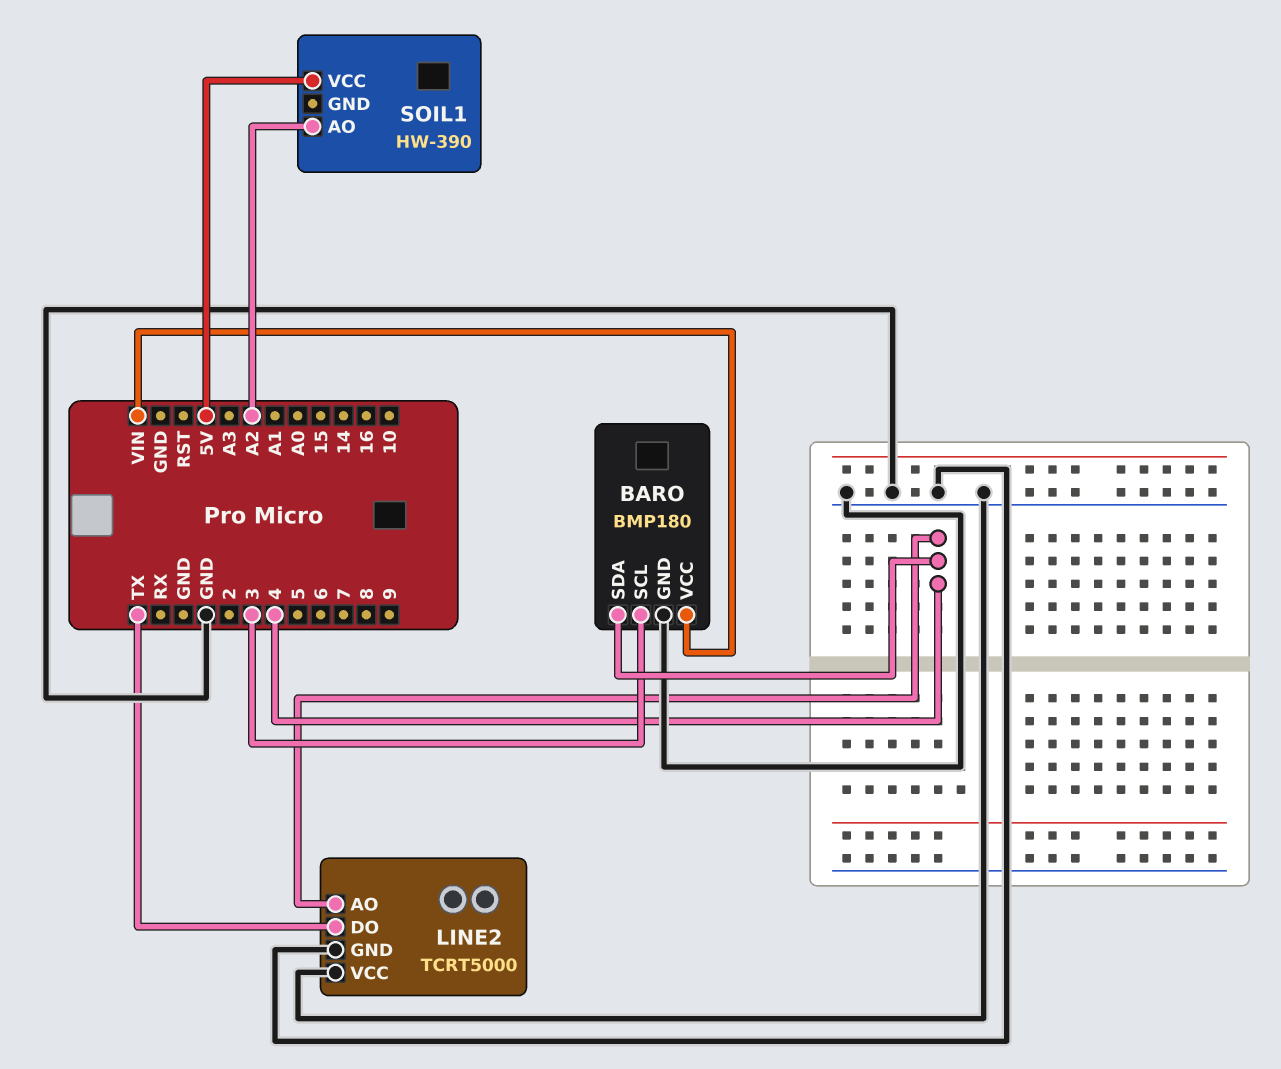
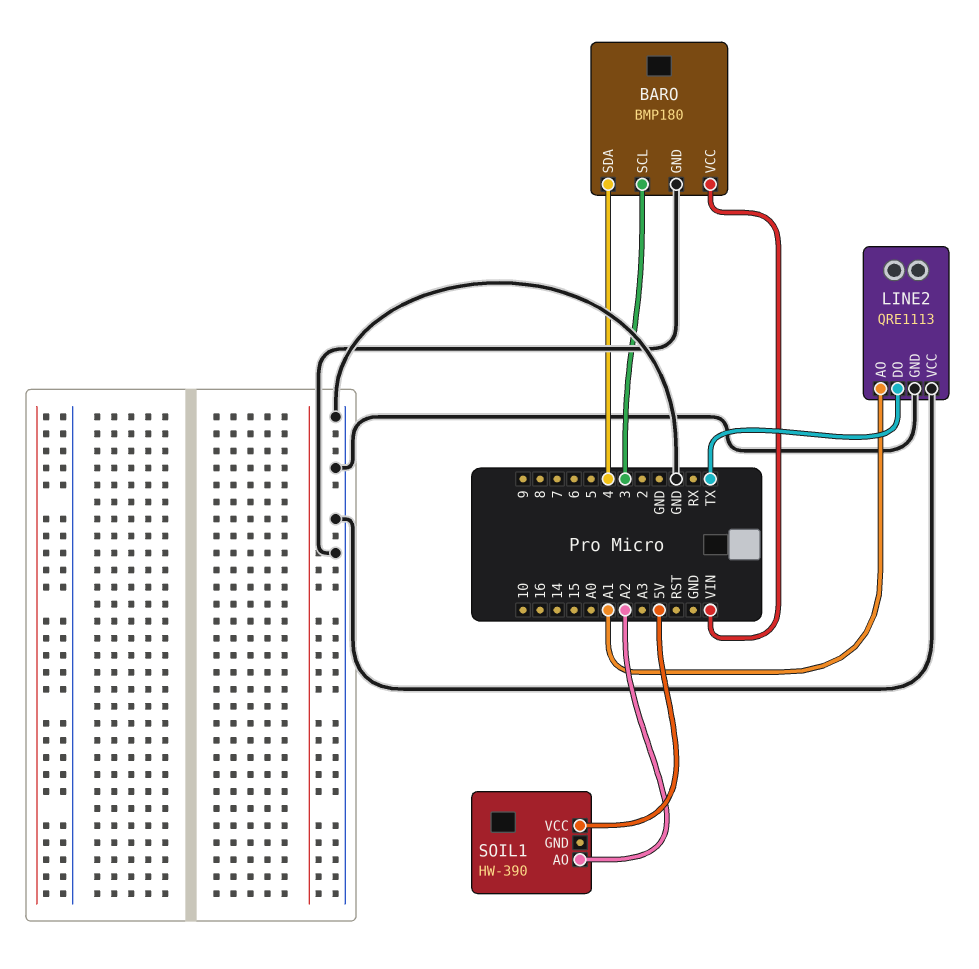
LINE2: TCRT5000 -> QRE1113
LINE2 pin AO: 4 -> A1

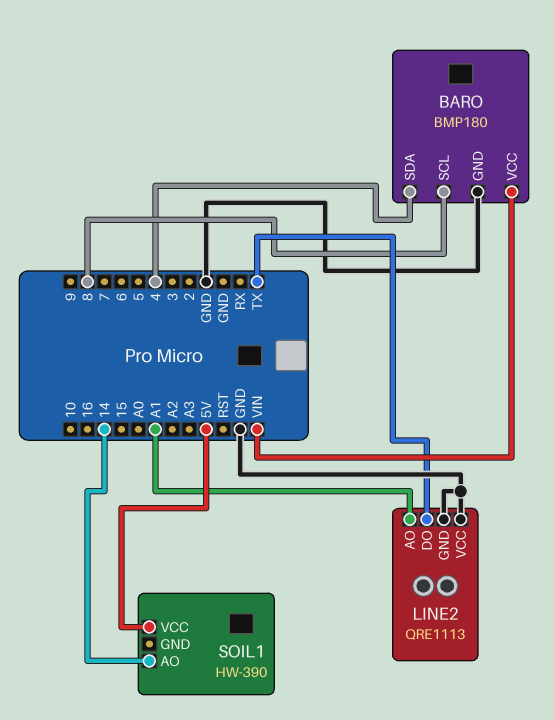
BARO pin SCL: 3 -> 8
SOIL1 pin AO: A2 -> 14

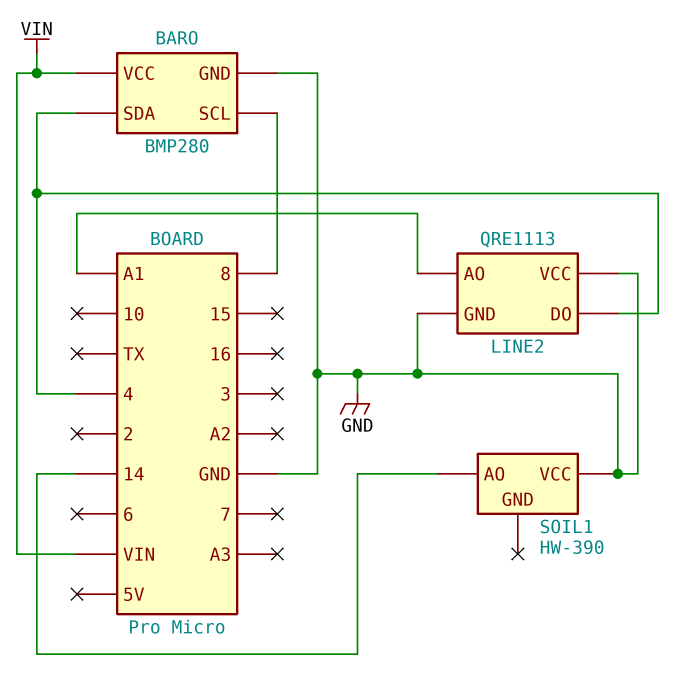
BARO: BMP180 -> BMP280
LINE2 pin DO: TX -> 4
SOIL1 pin VCC: 5V -> GND

